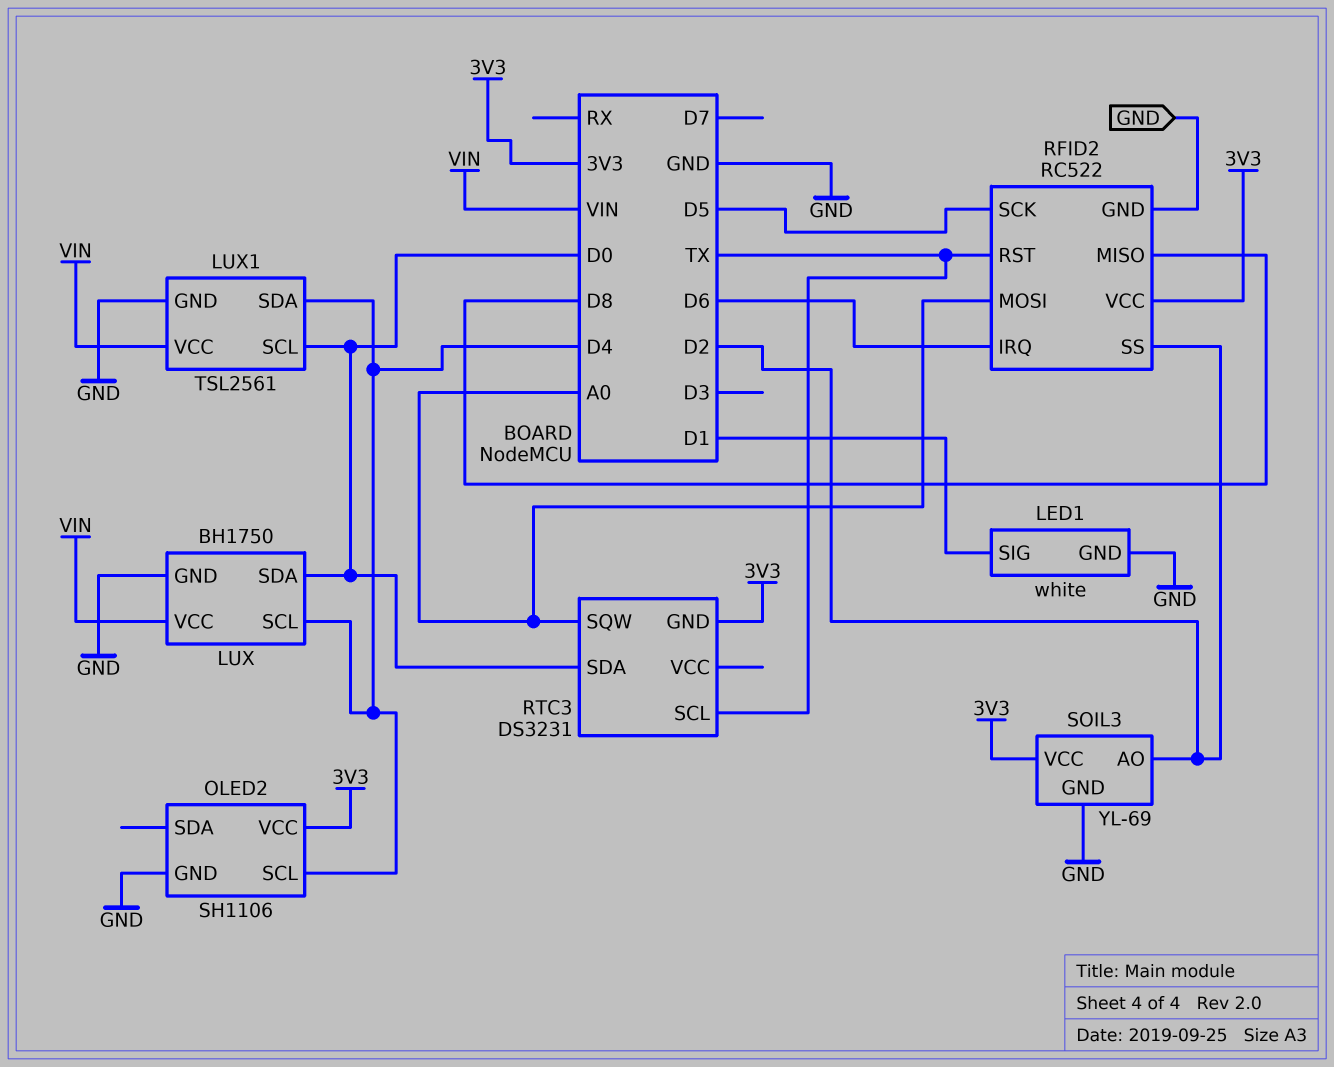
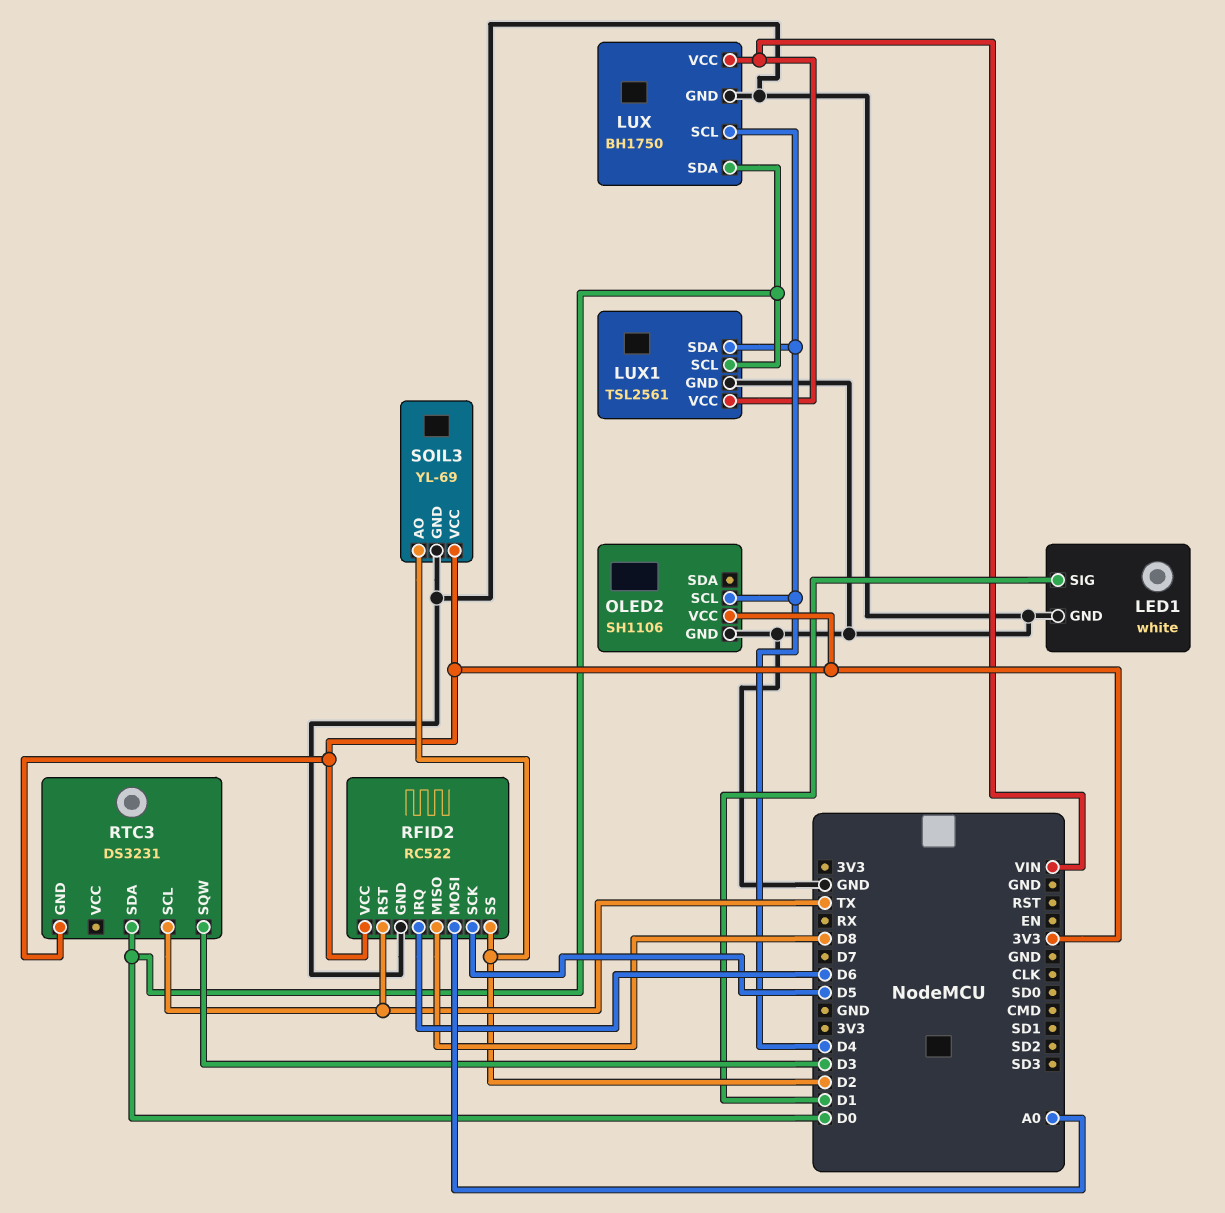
RTC3 pin SQW: A0 -> D3

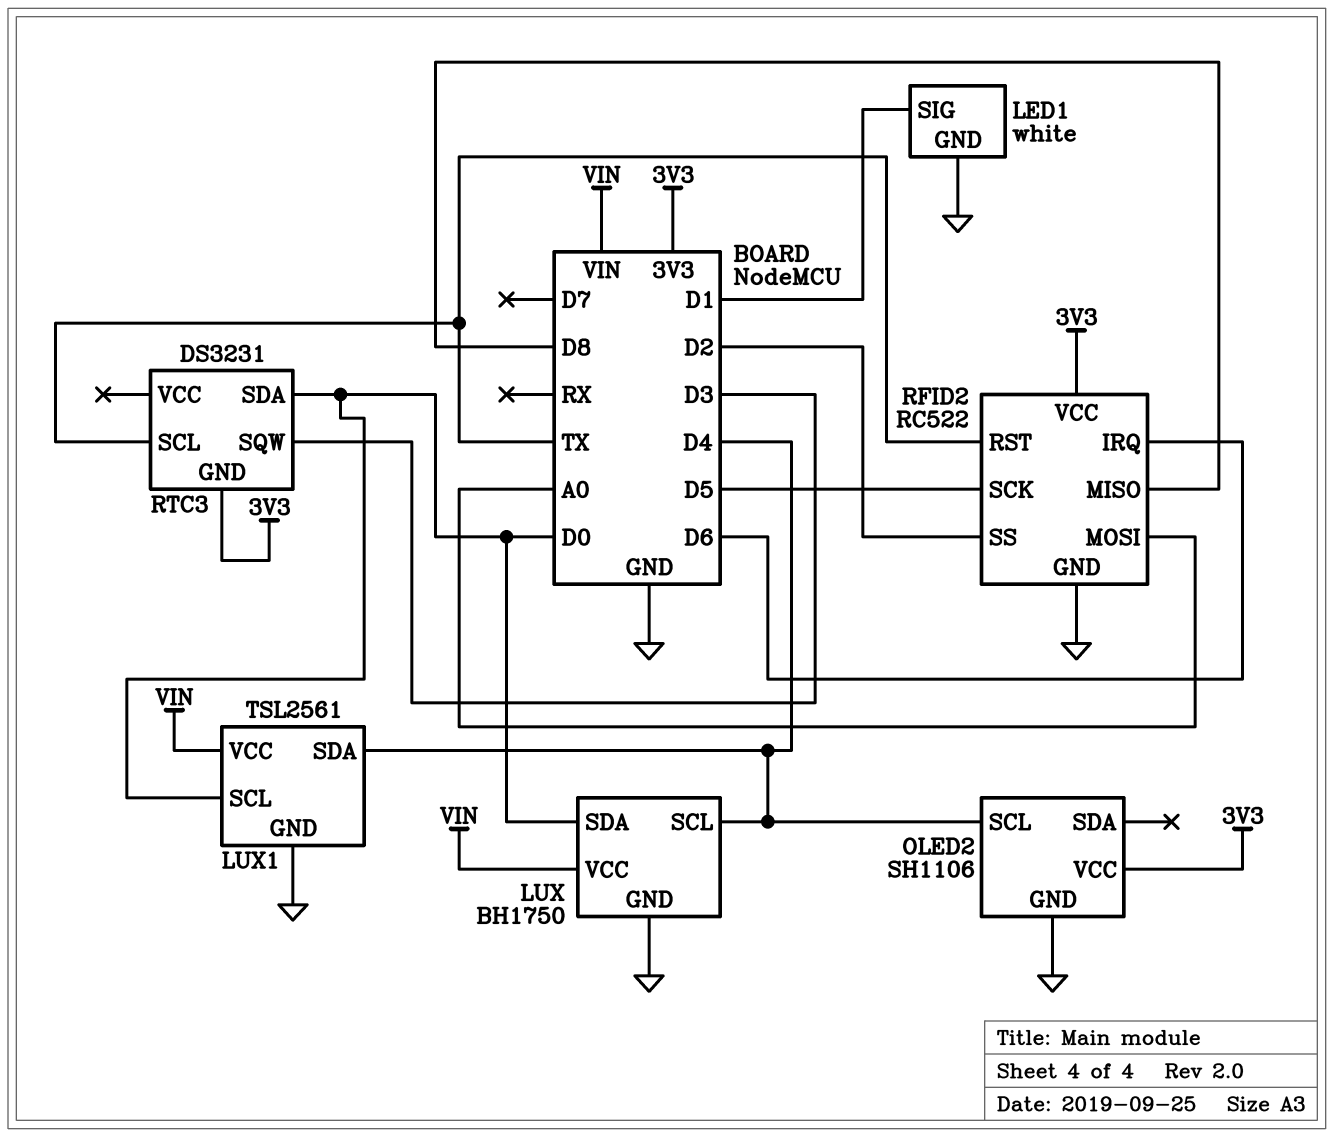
SOIL3: YL-69 -> none
SOIL3 pin AO: D2 -> none
SOIL3 pin GND: GND -> none
SOIL3 pin VCC: 3V3 -> none

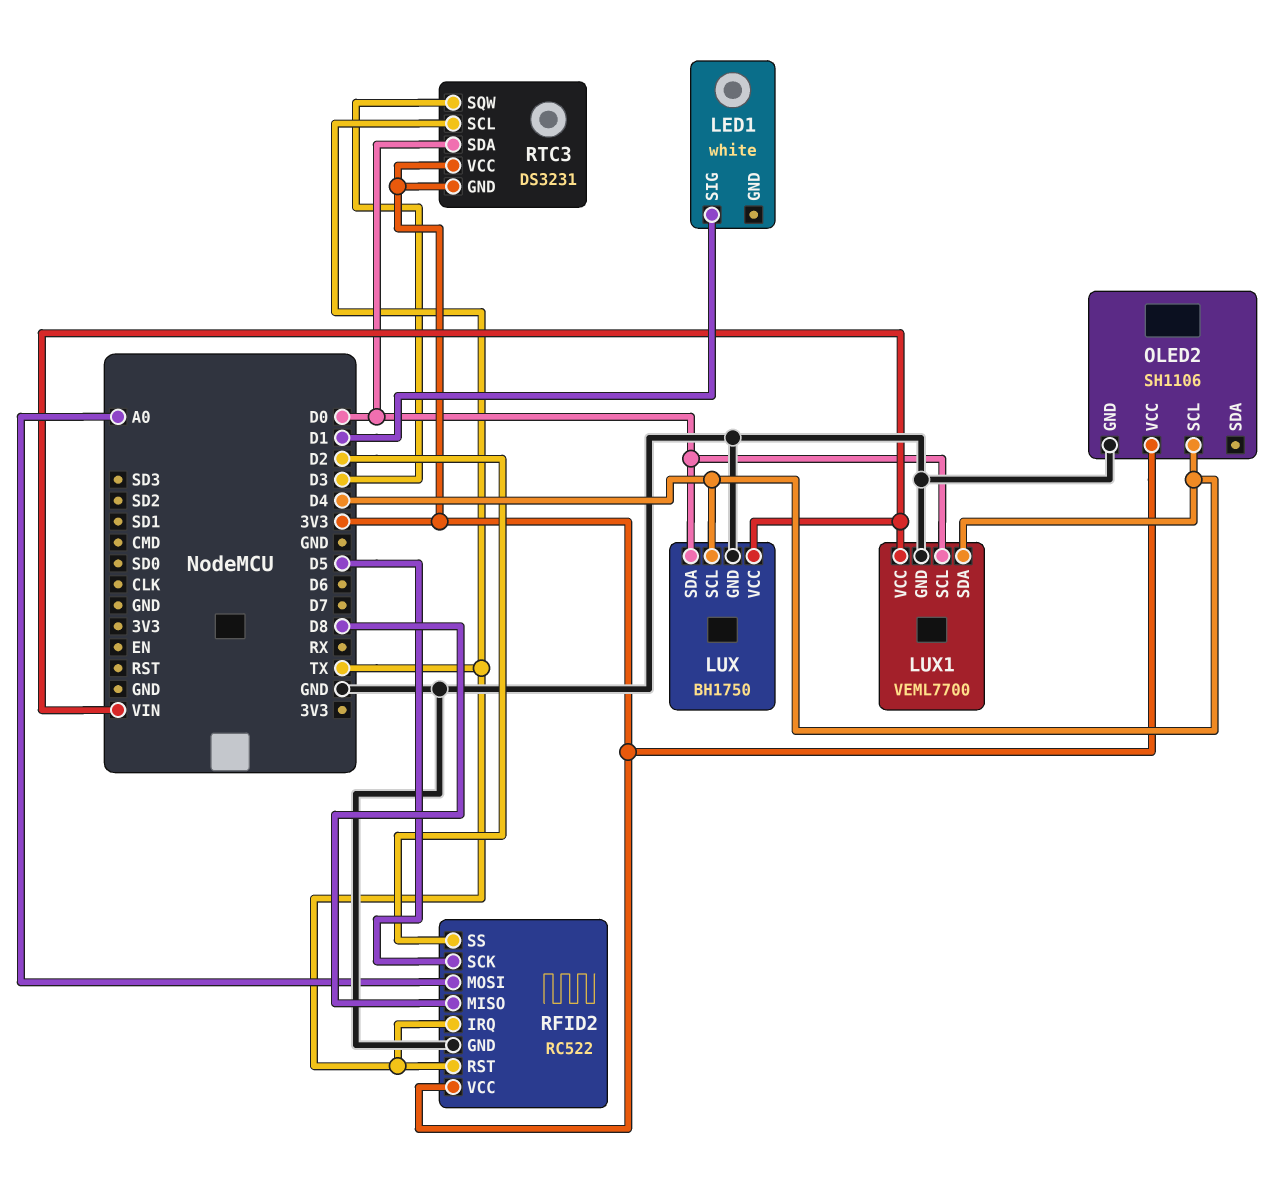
LED1 pin GND: GND -> none
LUX1: TSL2561 -> VEML7700
RFID2 pin IRQ: D6 -> TX
RTC3 pin VCC: none -> 3V3

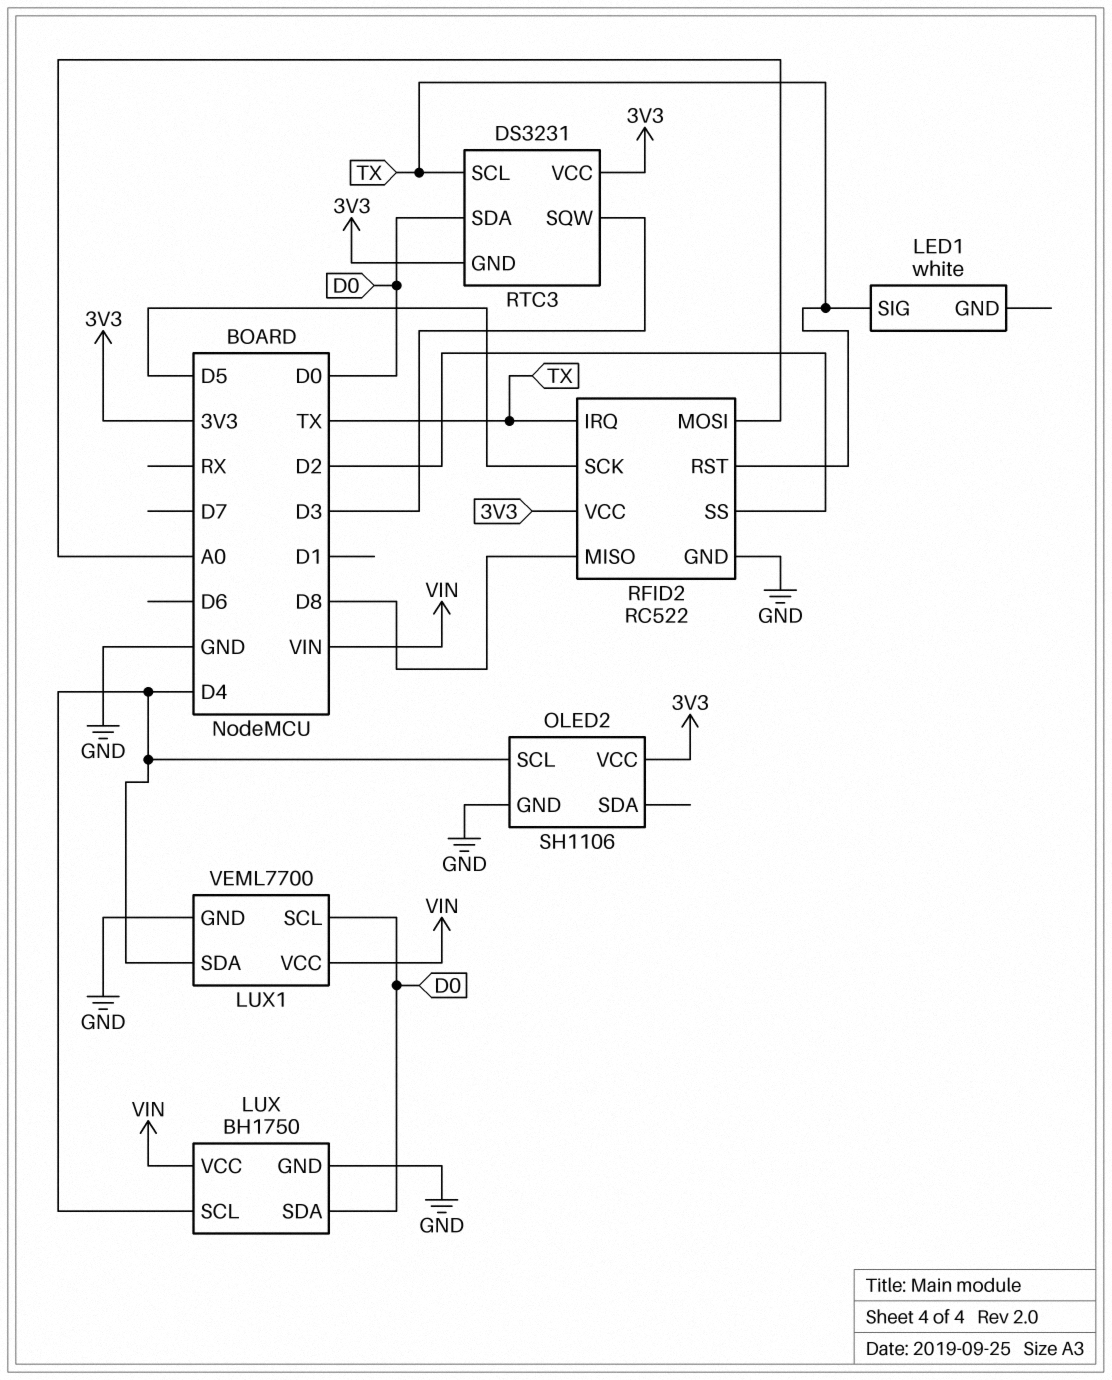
LED1 pin SIG: D1 -> TX

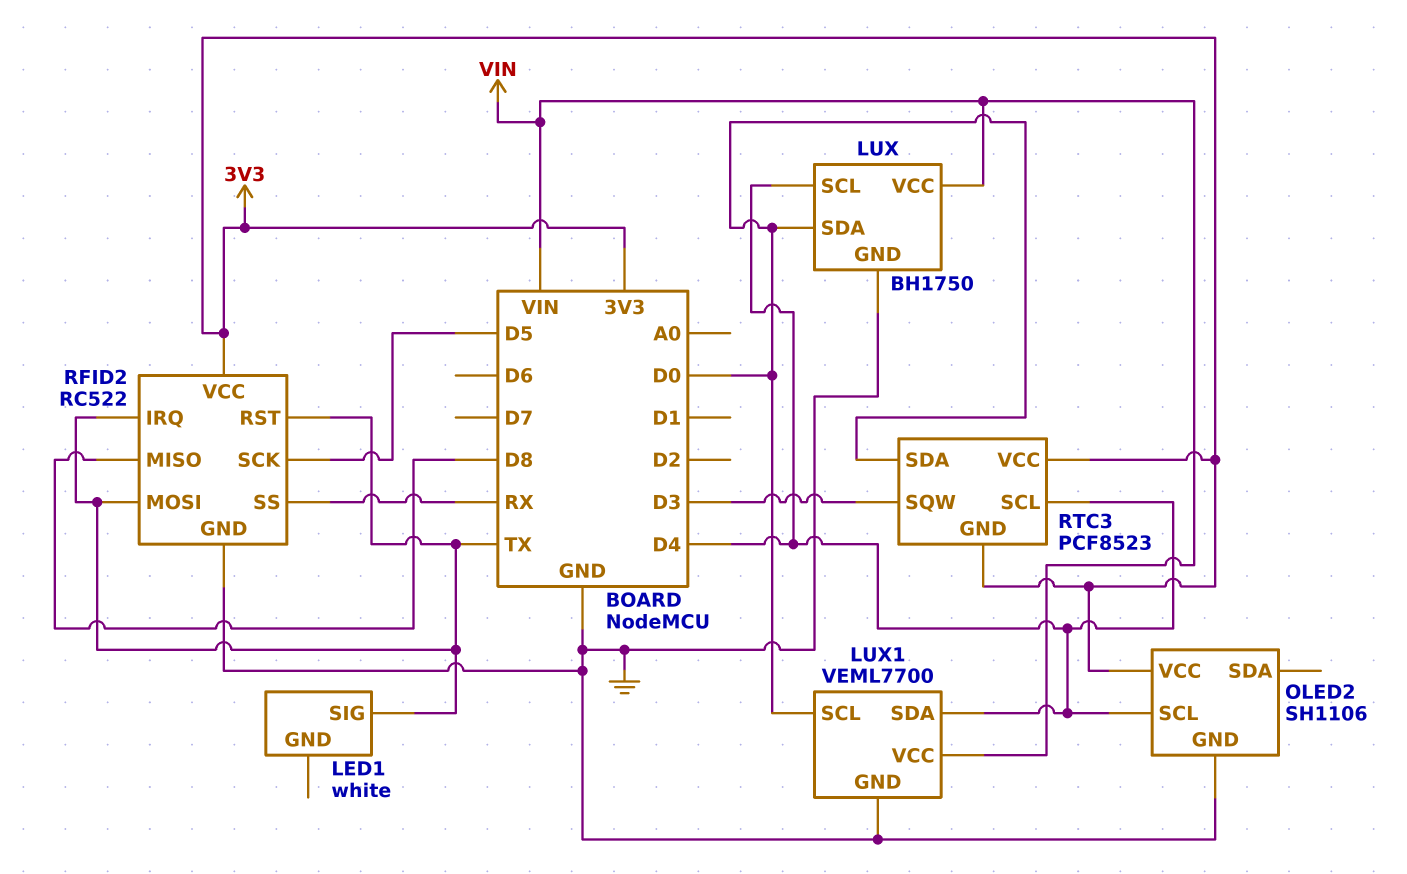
RFID2 pin MOSI: A0 -> TX
RFID2 pin SS: D2 -> RX
RTC3: DS3231 -> PCF8523
RTC3 pin SCL: TX -> D4

